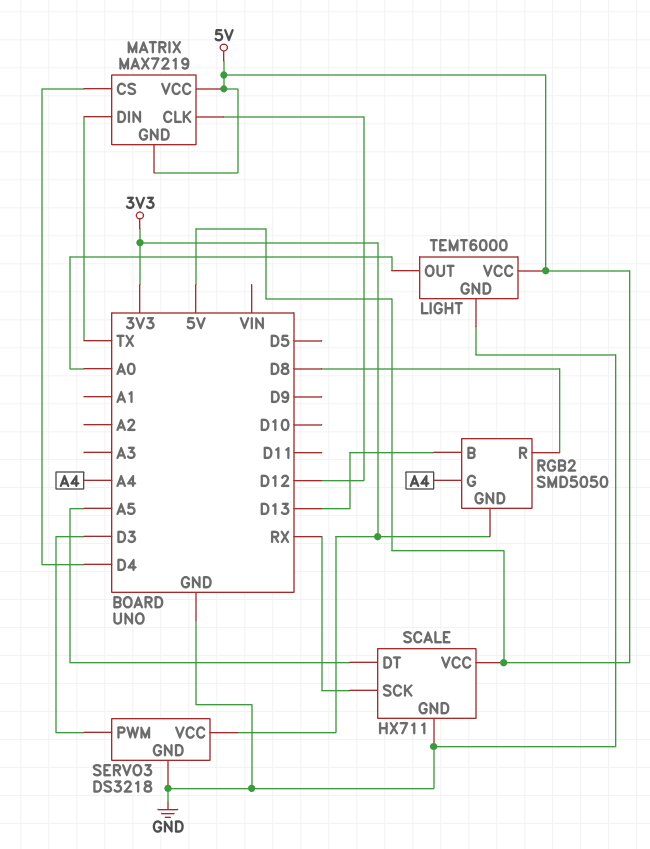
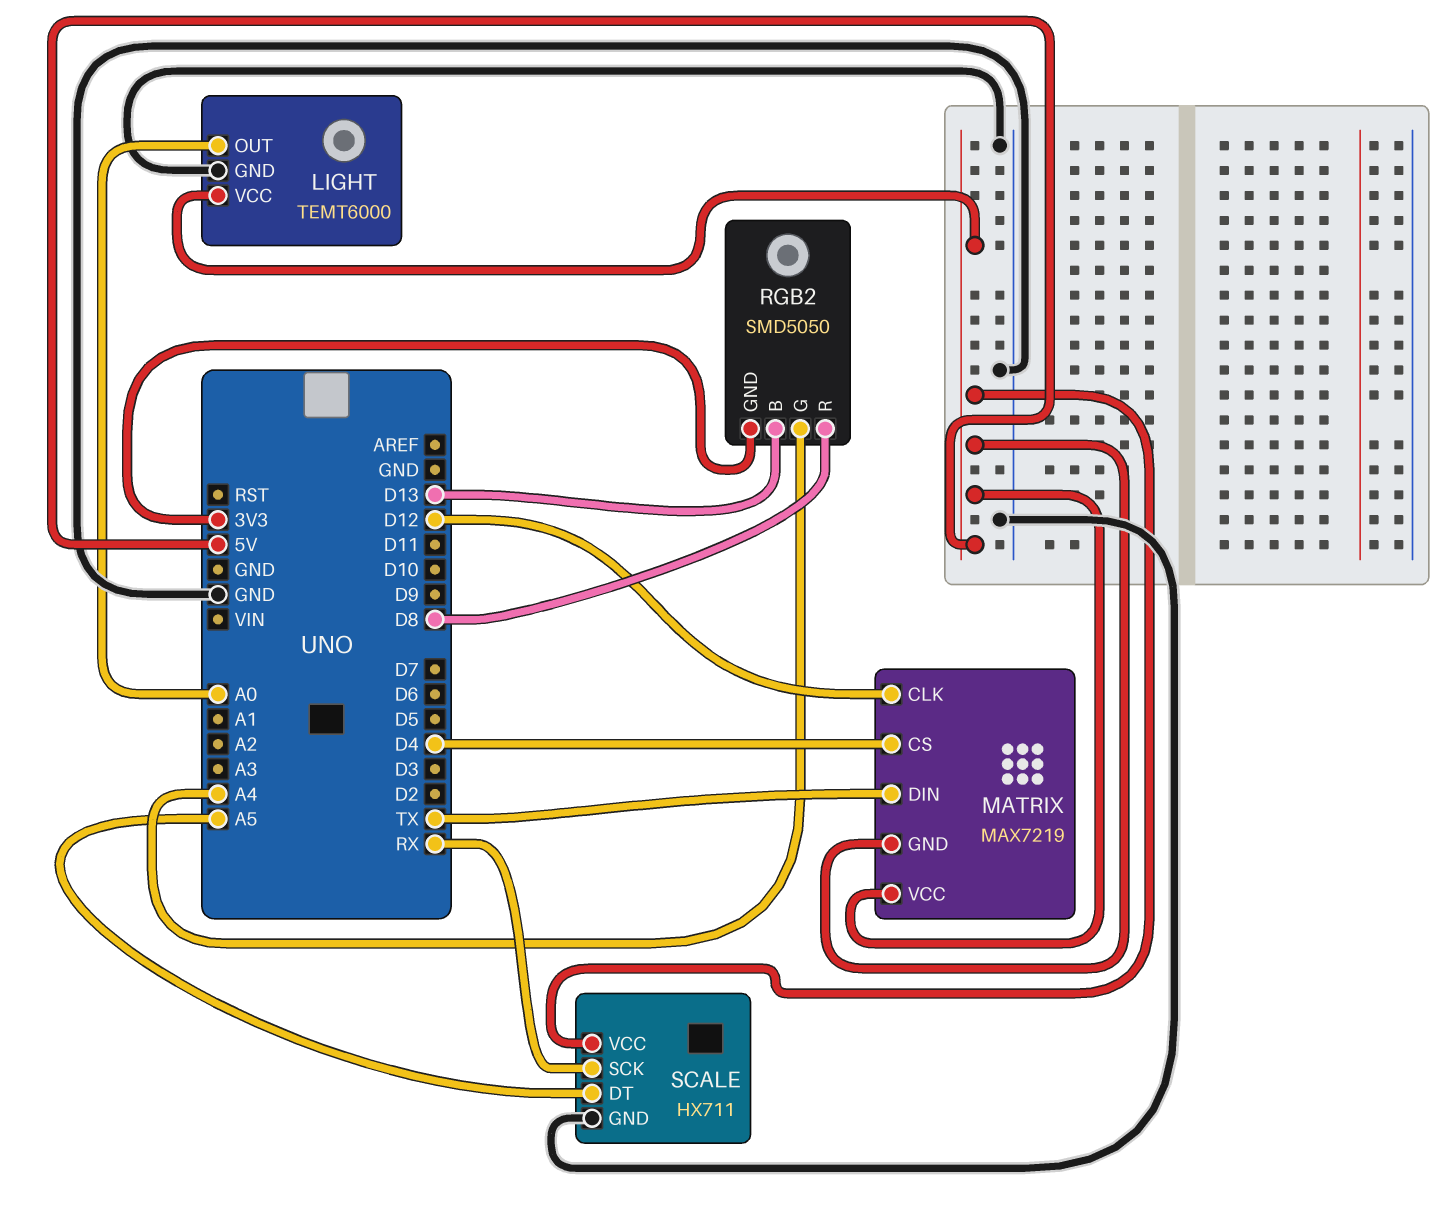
SERVO3: DS3218 -> none
SERVO3 pin GND: GND -> none
SERVO3 pin PWM: D3 -> none
SERVO3 pin VCC: 3V3 -> none

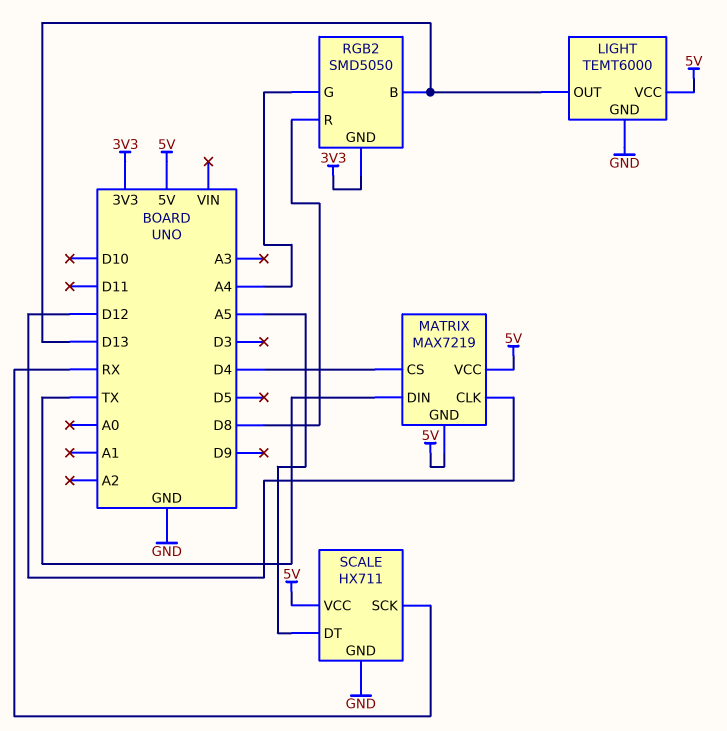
LIGHT pin OUT: A0 -> D13

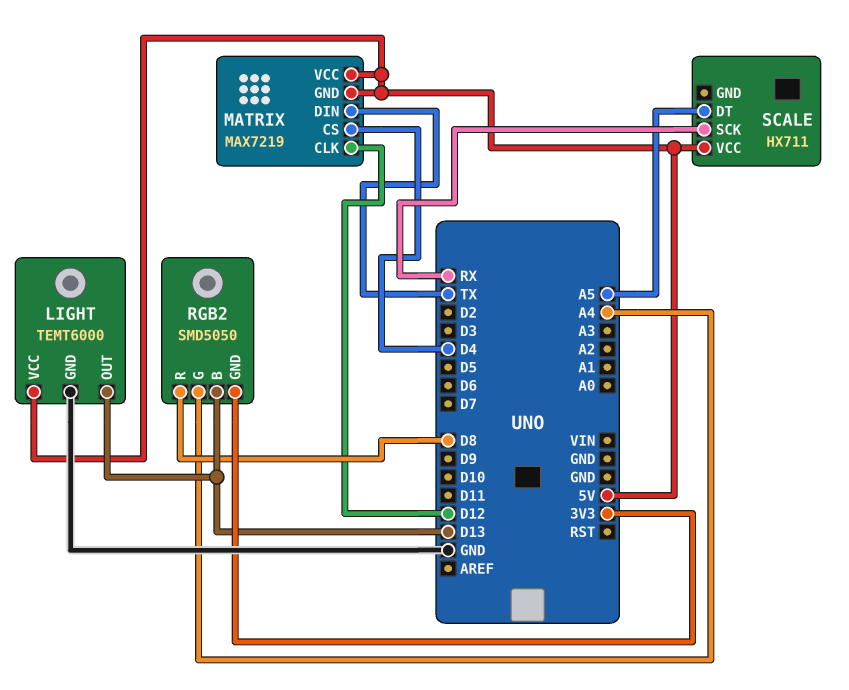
SCALE pin GND: GND -> none

